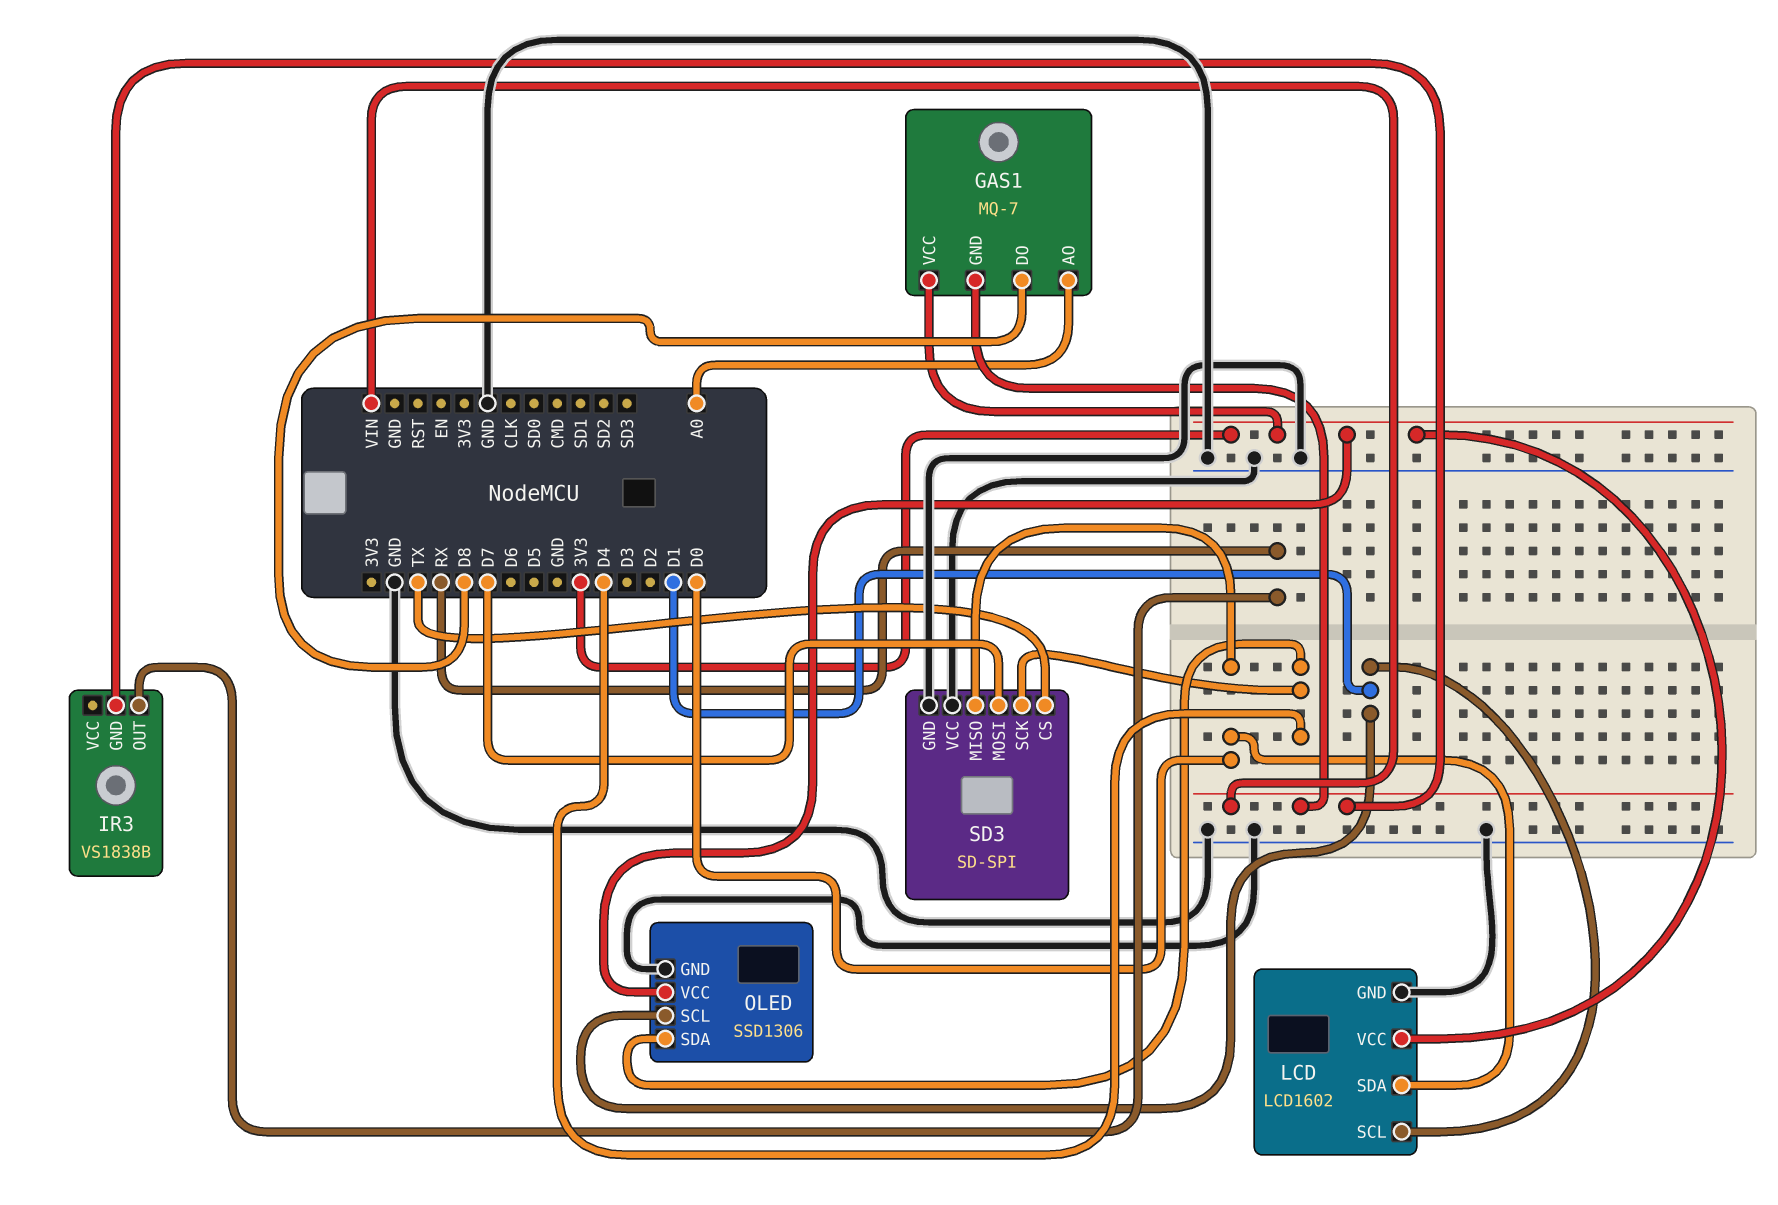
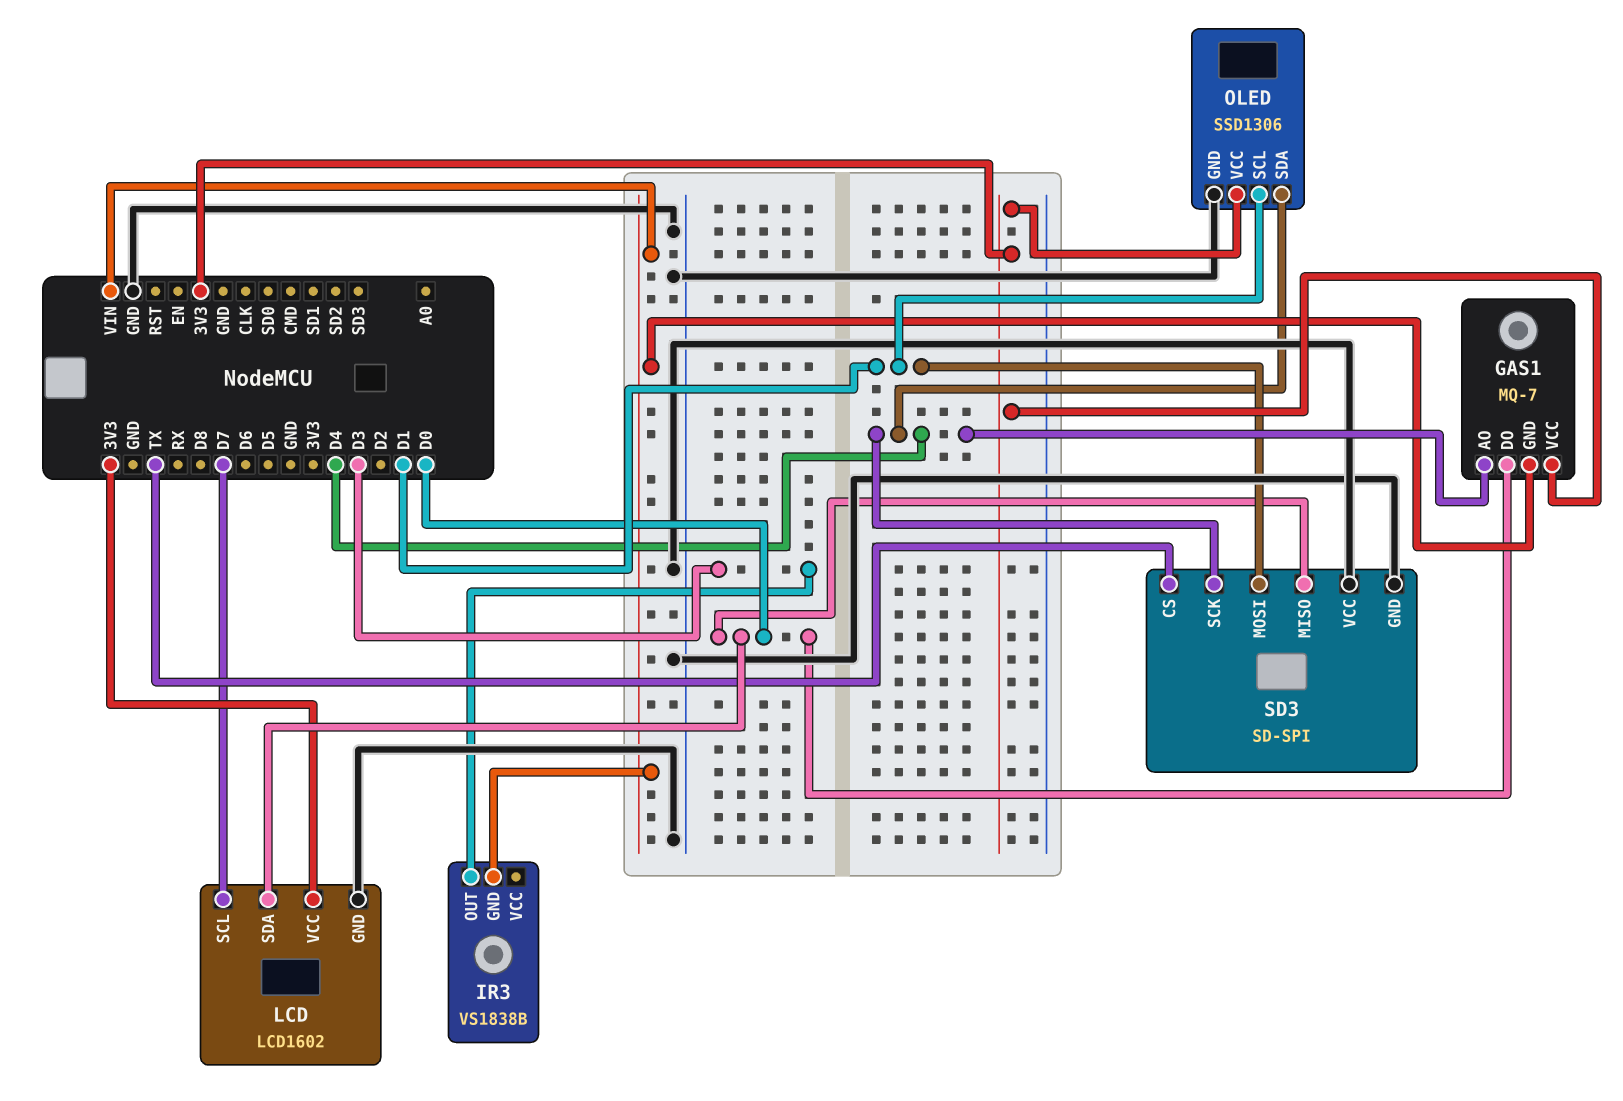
GAS1 pin AO: A0 -> D4
GAS1 pin DO: D8 -> D0
IR3 pin OUT: RX -> D3
LCD pin SCL: D1 -> D7
SD3 pin MOSI: D7 -> D1

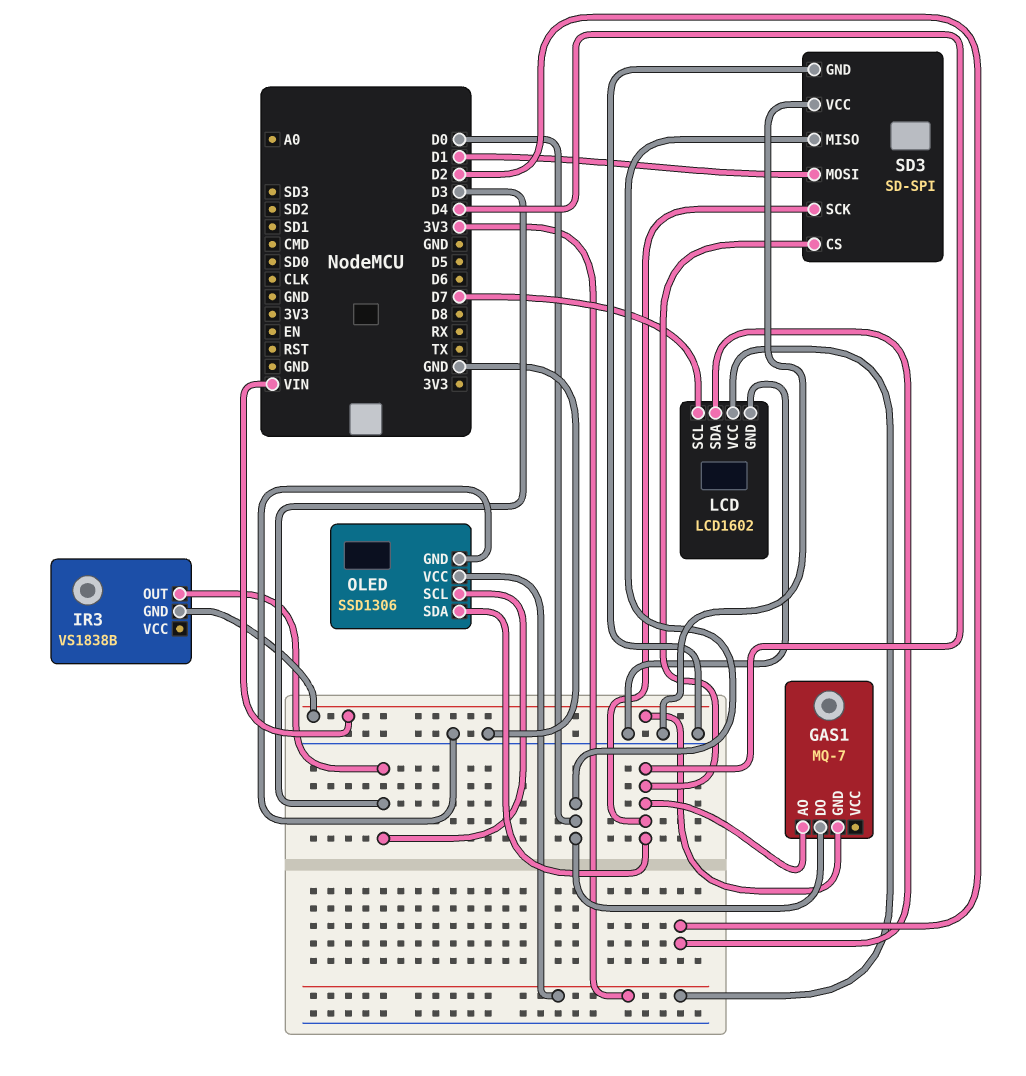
GAS1 pin VCC: 3V3 -> none
LCD pin SDA: D0 -> D2
OLED pin SCL: D1 -> D3
SD3 pin CS: TX -> D4

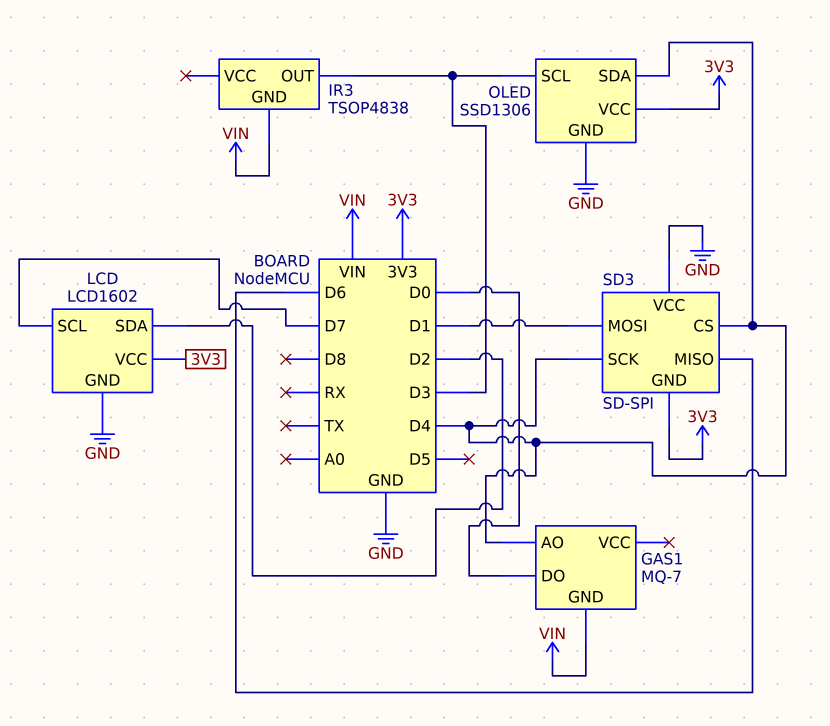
IR3: VS1838B -> TSOP4838
SD3 pin GND: GND -> 3V3
SD3 pin MISO: D0 -> D6

